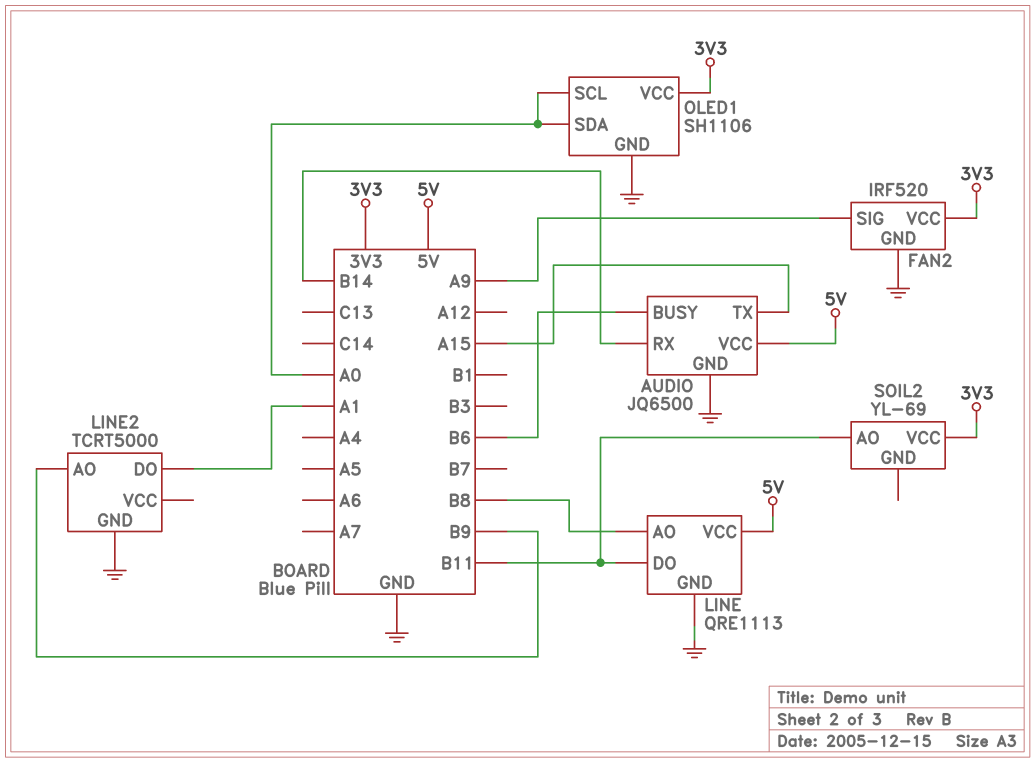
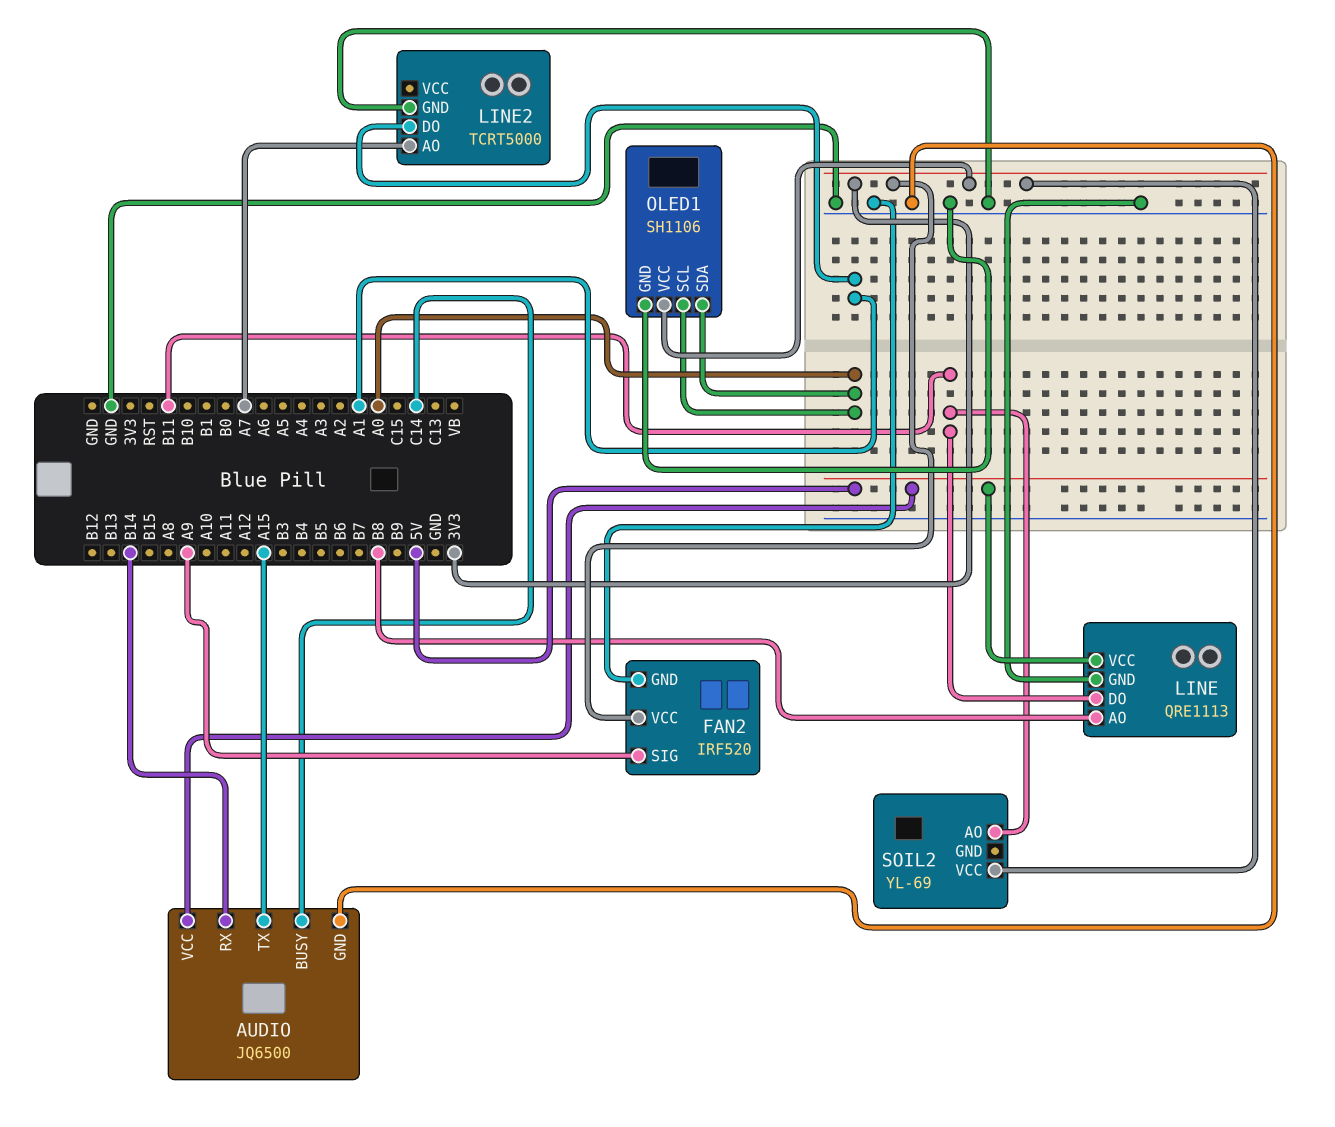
AUDIO pin BUSY: B6 -> C14
LINE2 pin AO: B9 -> A7

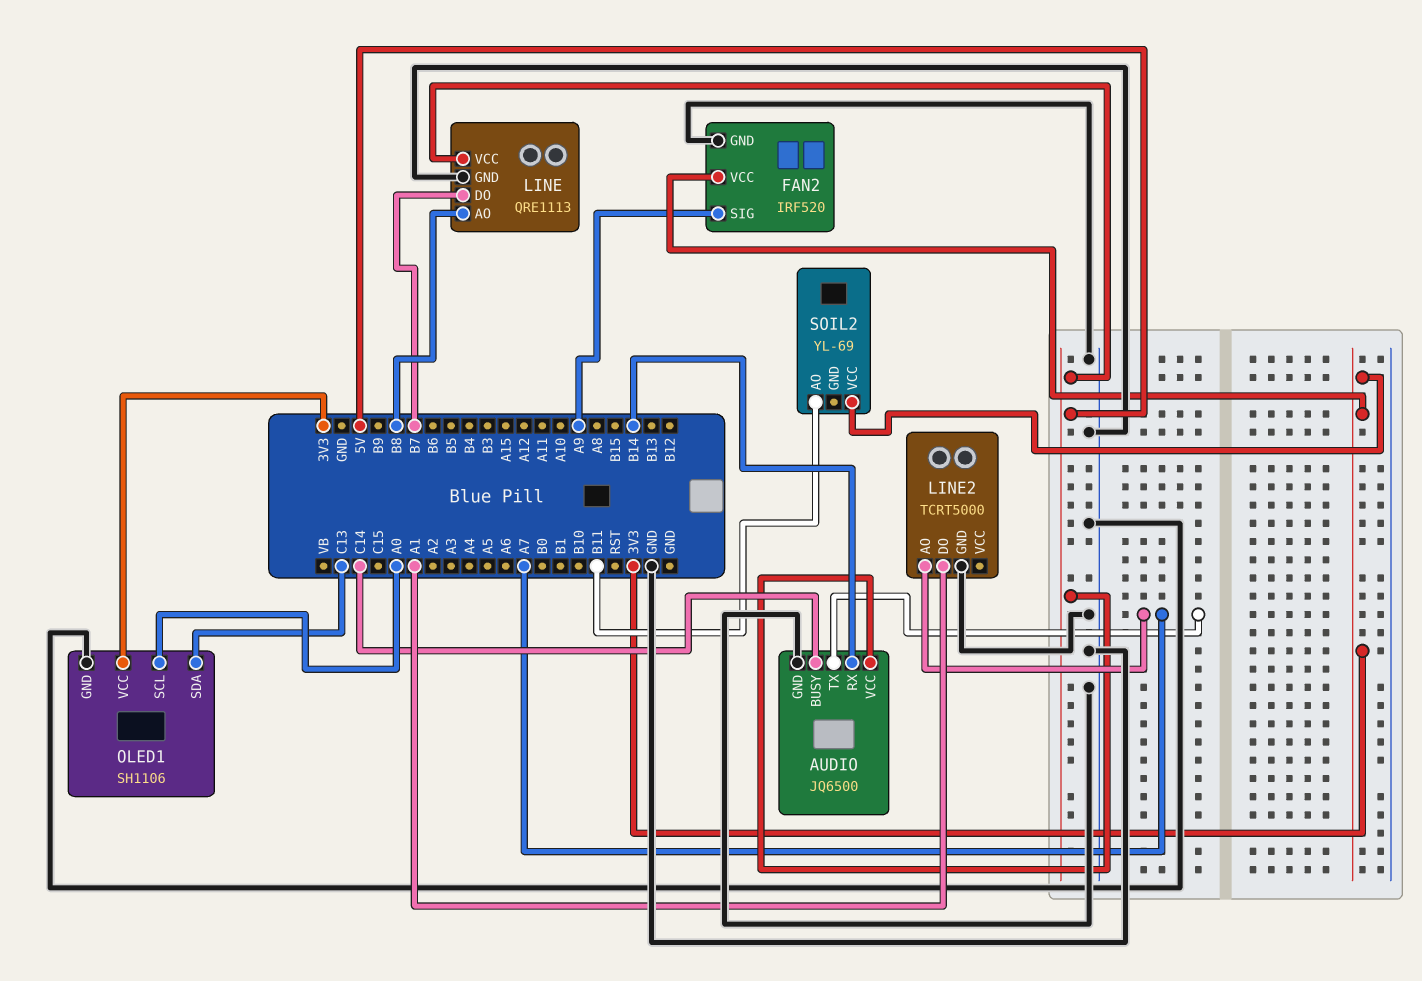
AUDIO pin TX: A15 -> A7
LINE pin DO: B11 -> B7
OLED1 pin SDA: A0 -> C13

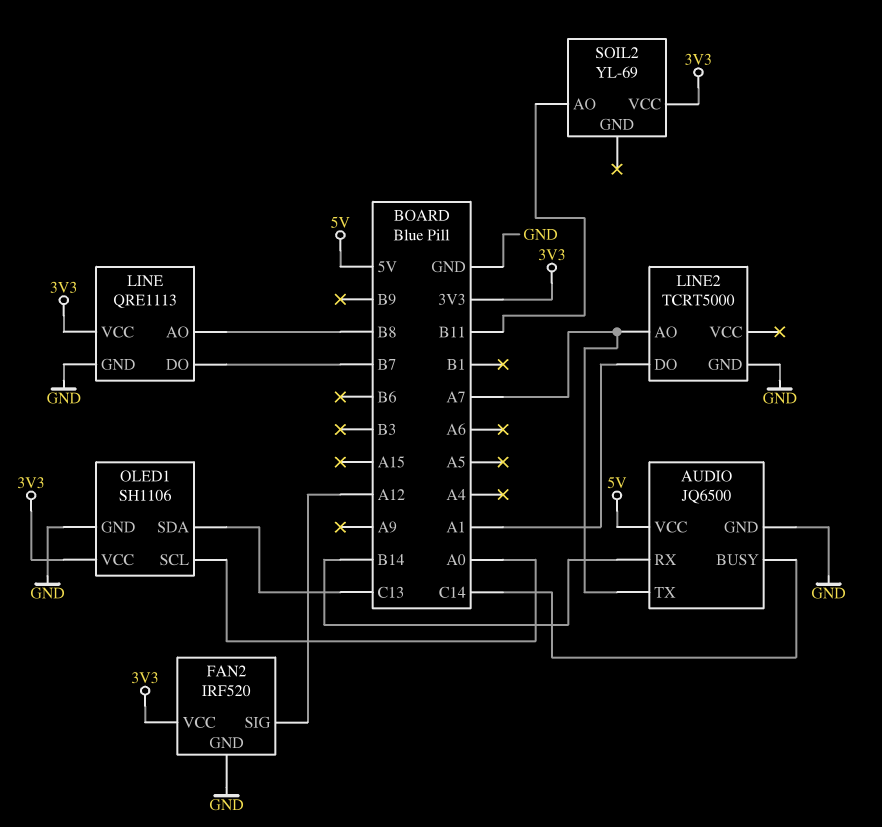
FAN2 pin SIG: A9 -> A12
LINE pin VCC: 5V -> 3V3

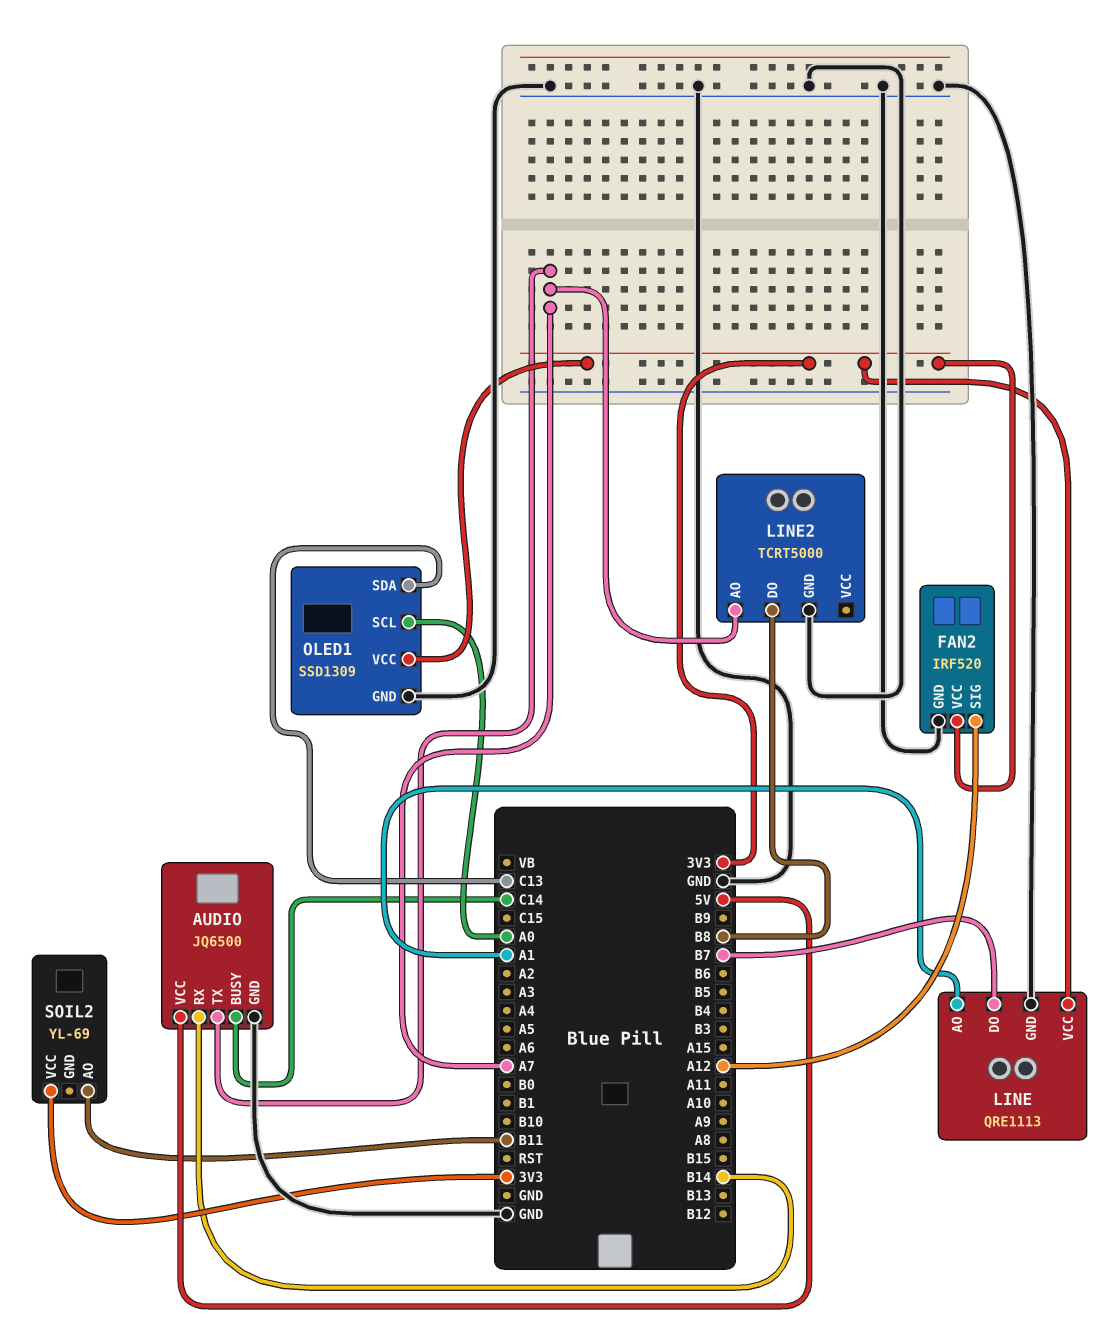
LINE pin AO: B8 -> A1
LINE2 pin DO: A1 -> B8
OLED1: SH1106 -> SSD1309

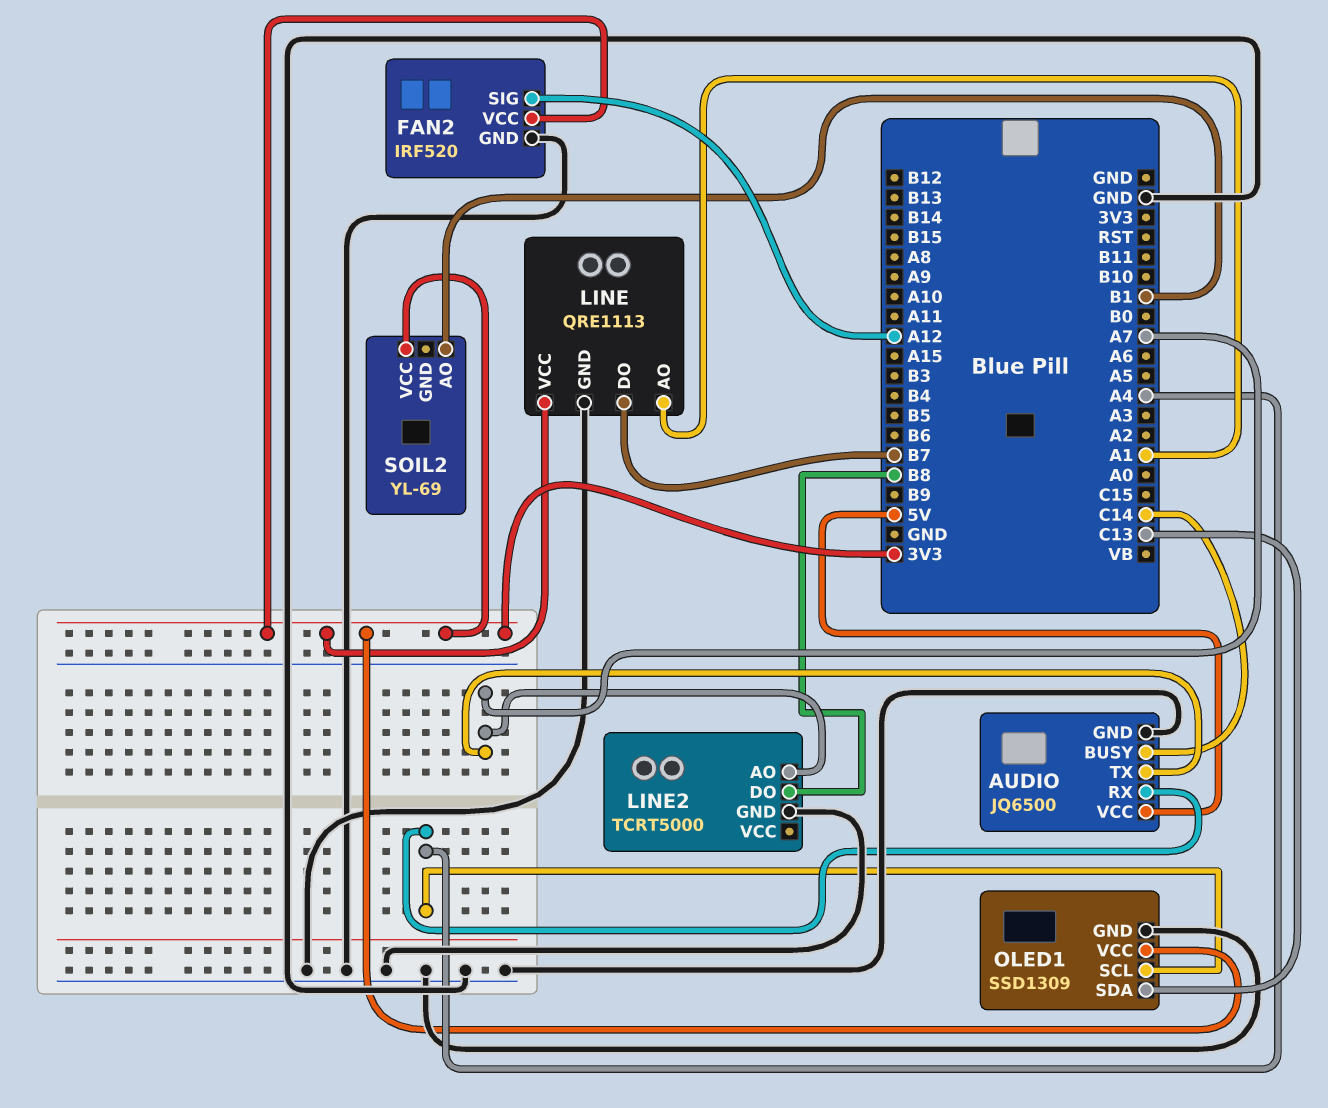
AUDIO pin RX: B14 -> A4
OLED1 pin SCL: A0 -> A4
SOIL2 pin AO: B11 -> B1

